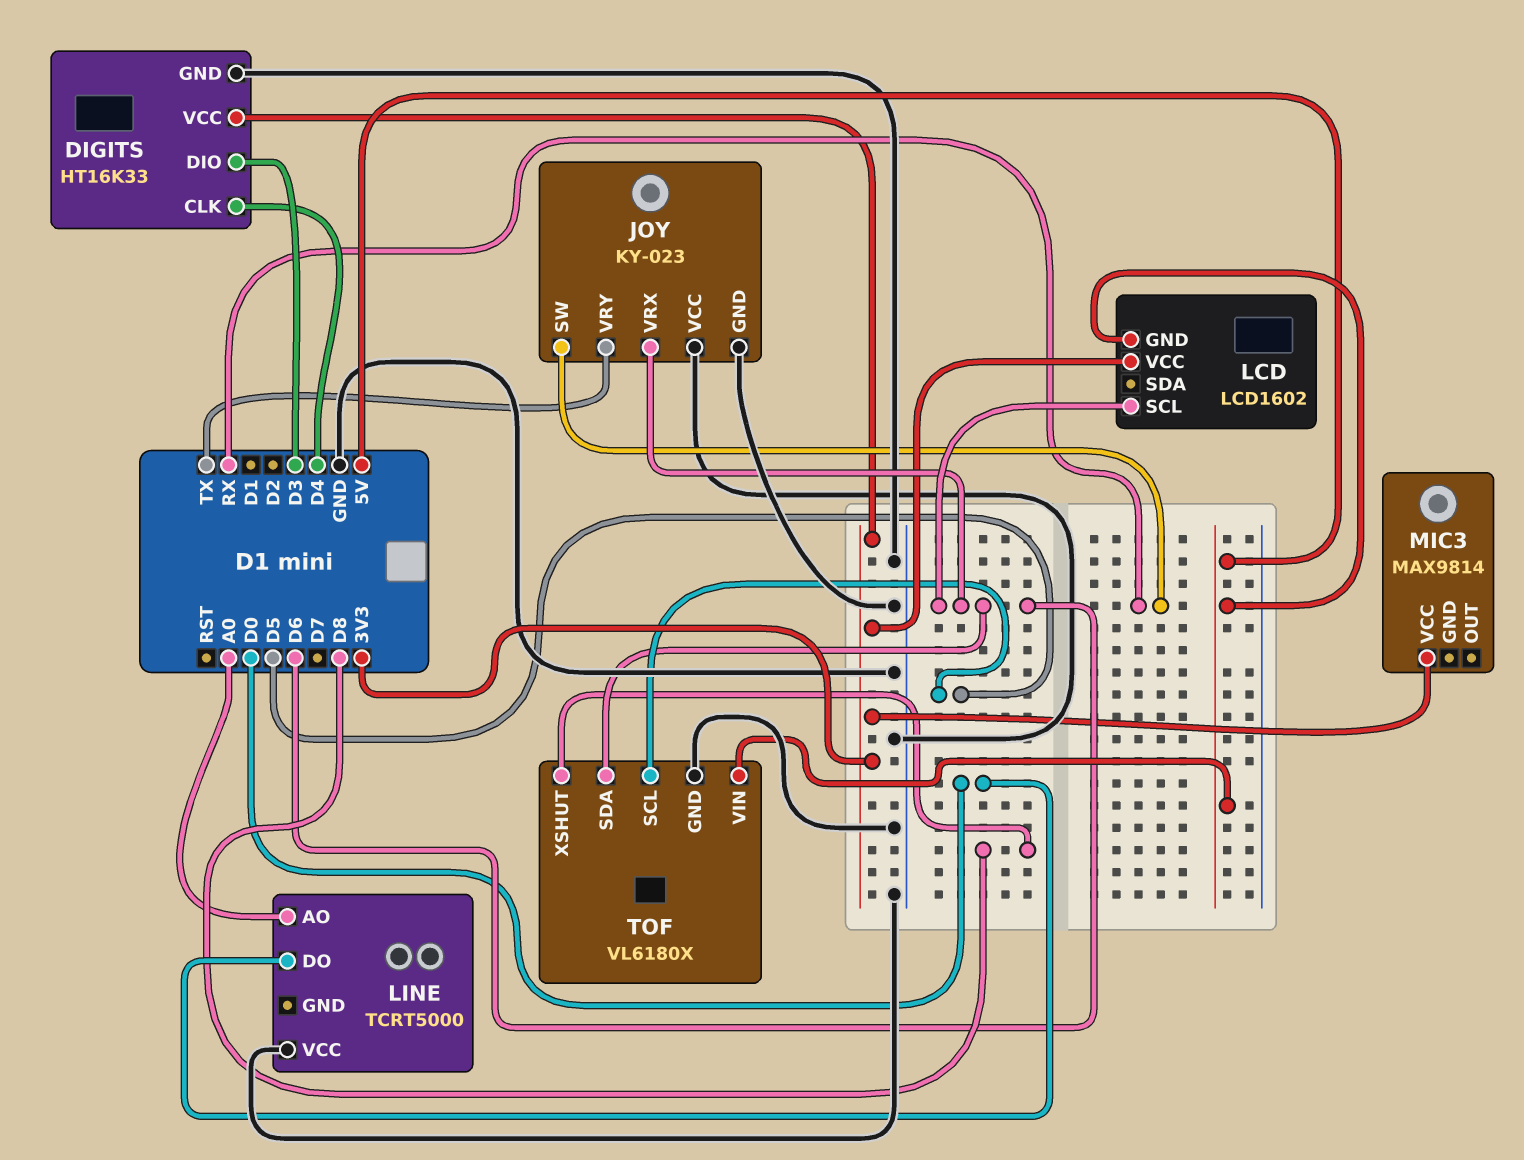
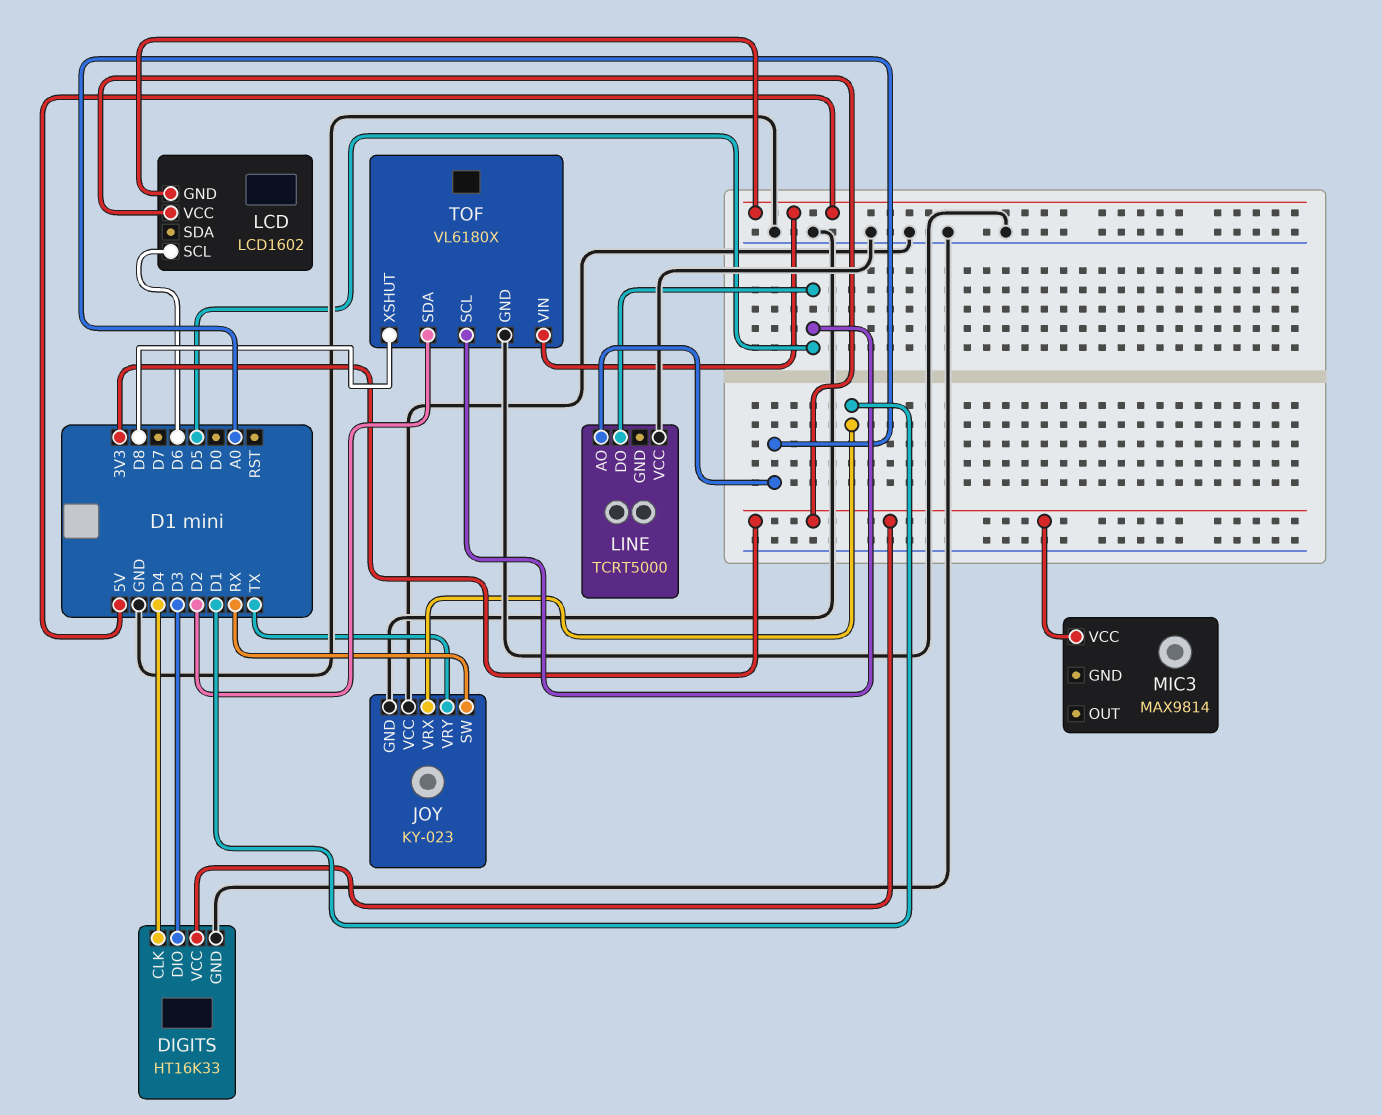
JOY pin VRX: D6 -> D1
LINE pin DO: D0 -> D5
TOF pin SDA: D6 -> D2

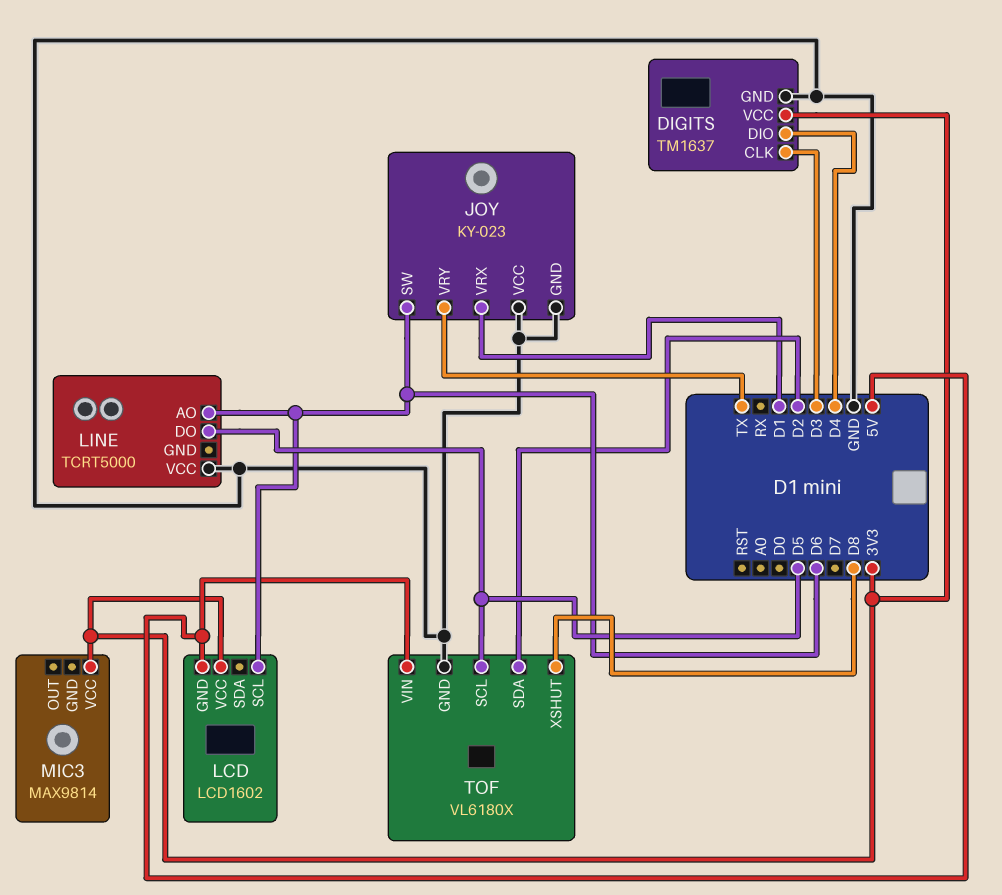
DIGITS: HT16K33 -> TM1637
DIGITS pin CLK: D4 -> D3
DIGITS pin DIO: D3 -> D4
JOY pin SW: RX -> D6
LINE pin AO: A0 -> D6

